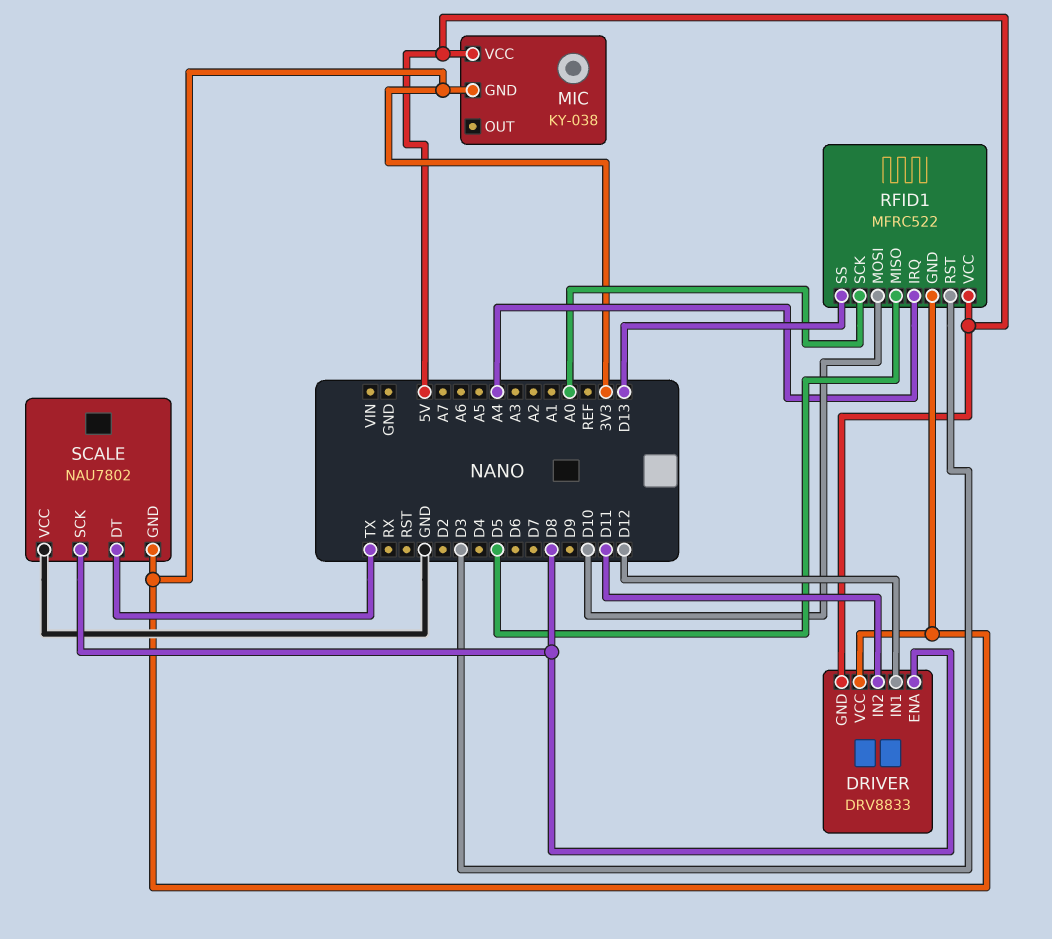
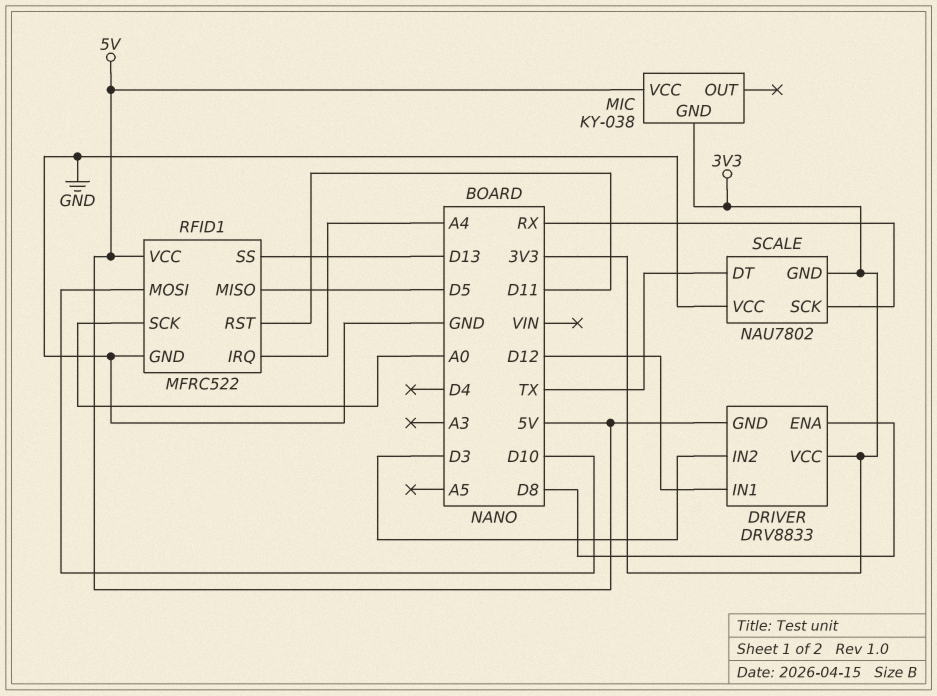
DRIVER pin IN2: D11 -> D3
RFID1 pin GND: 3V3 -> GND
RFID1 pin RST: D3 -> D11
SCALE pin SCK: D8 -> RX

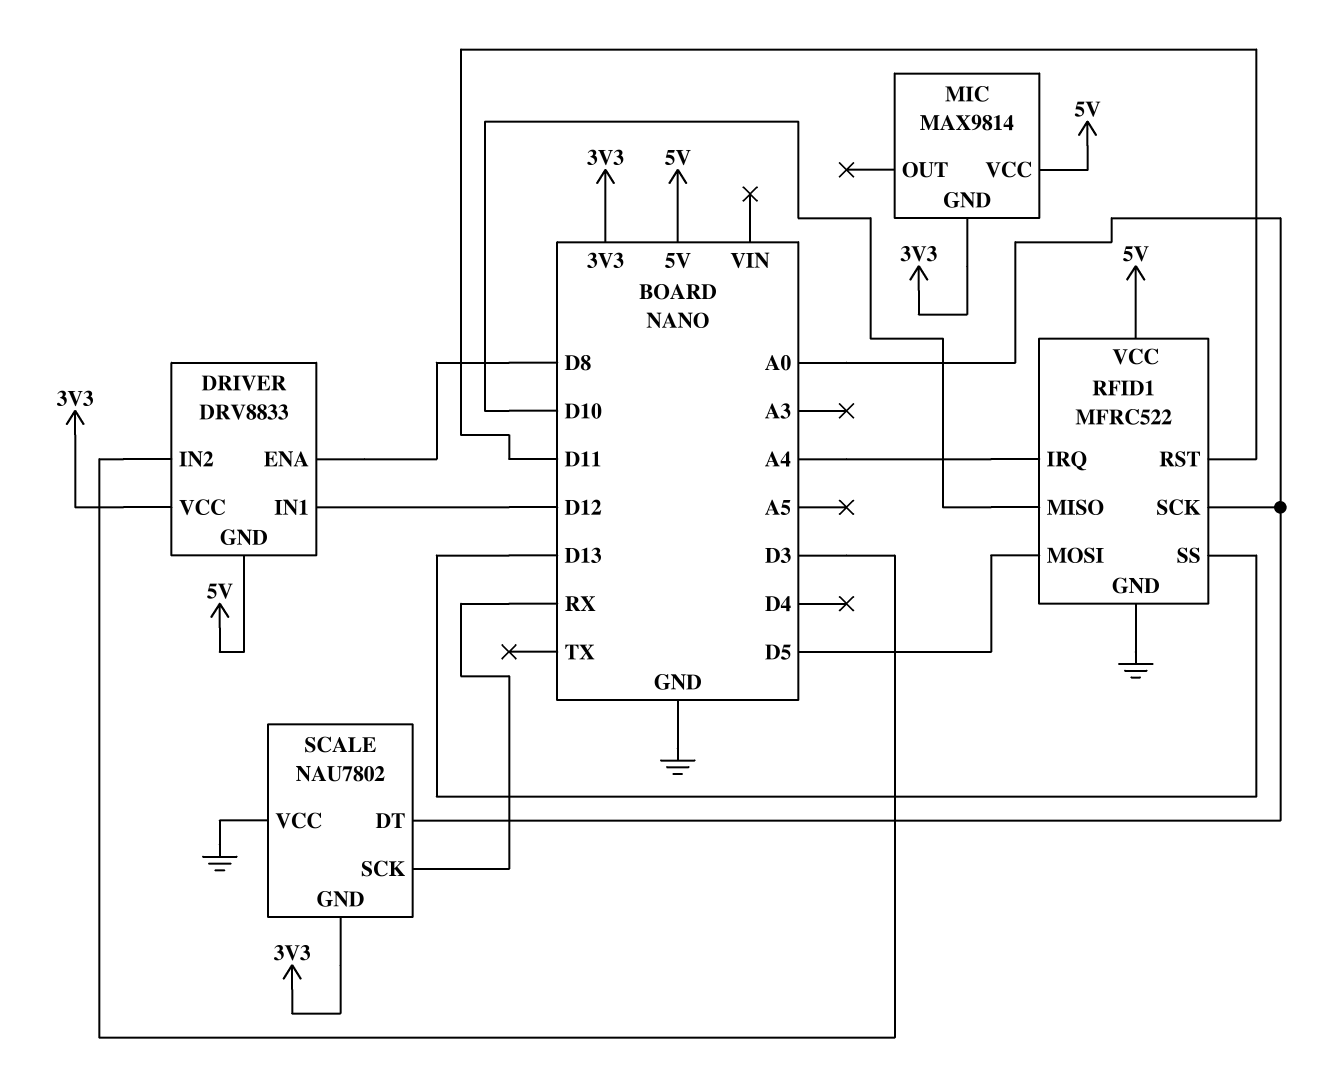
MIC: KY-038 -> MAX9814
RFID1 pin MISO: D5 -> D10
RFID1 pin MOSI: D10 -> D5
SCALE pin DT: TX -> A0

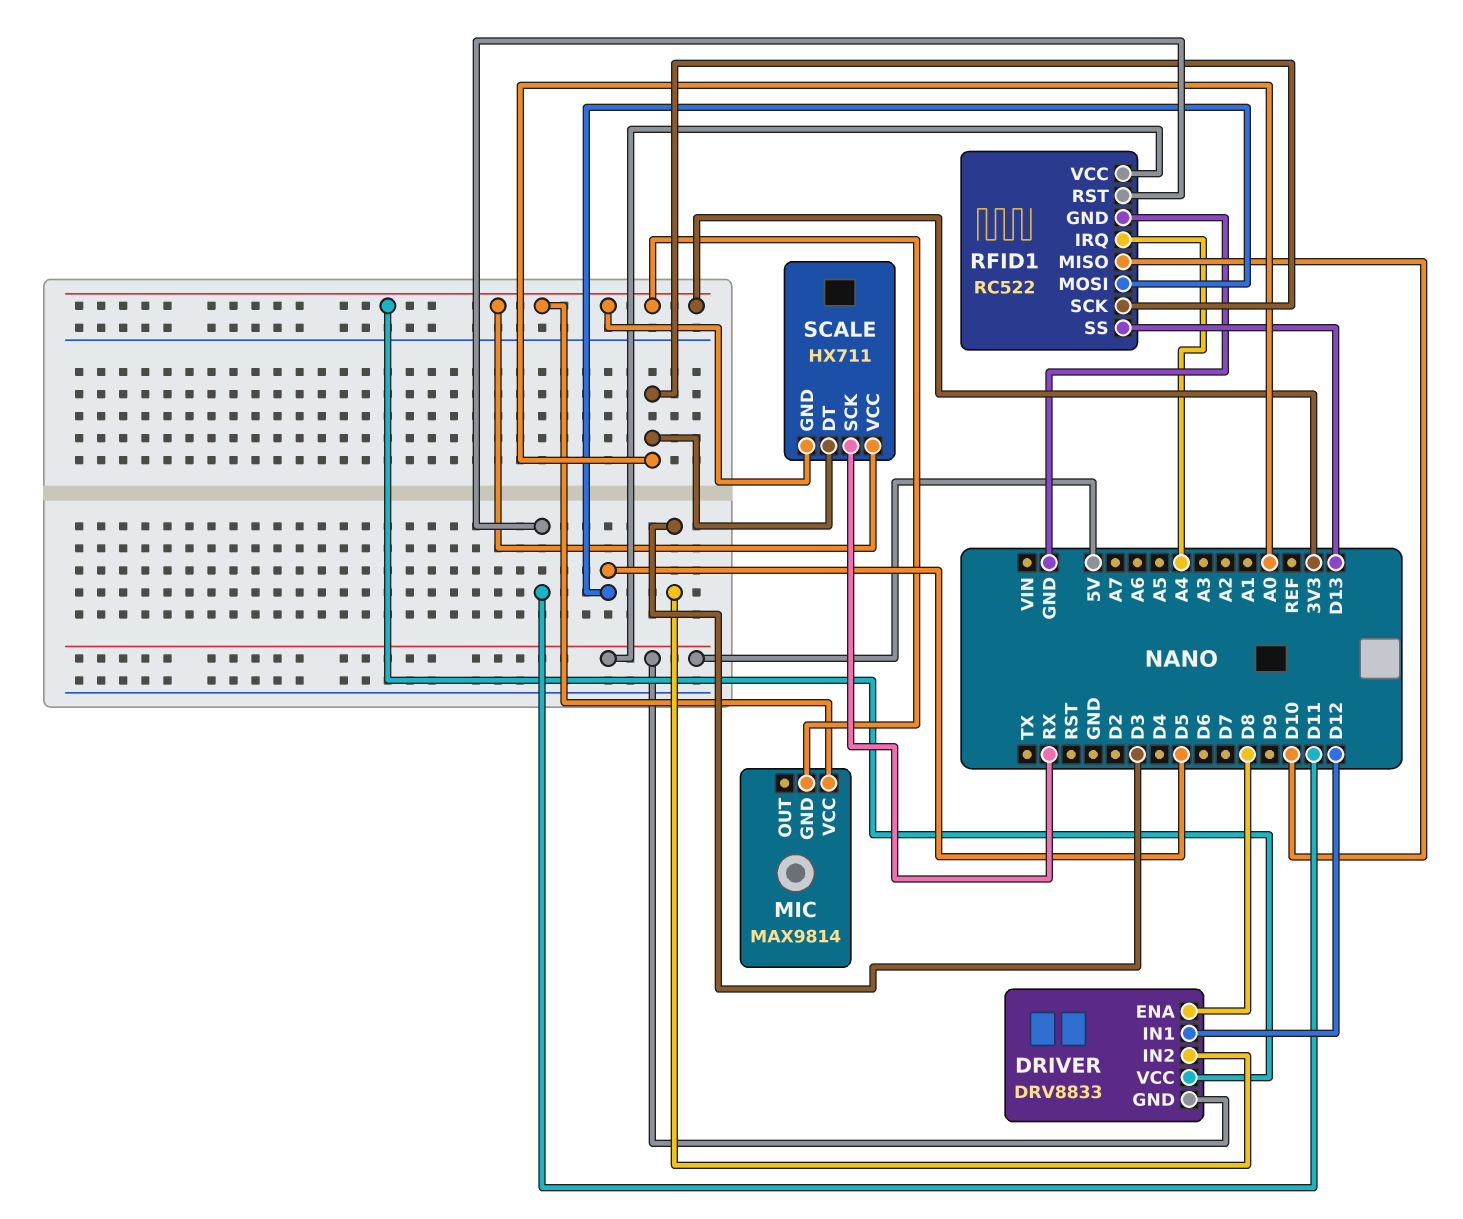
MIC pin VCC: 5V -> 3V3
RFID1: MFRC522 -> RC522
SCALE: NAU7802 -> HX711
SCALE pin VCC: GND -> 3V3

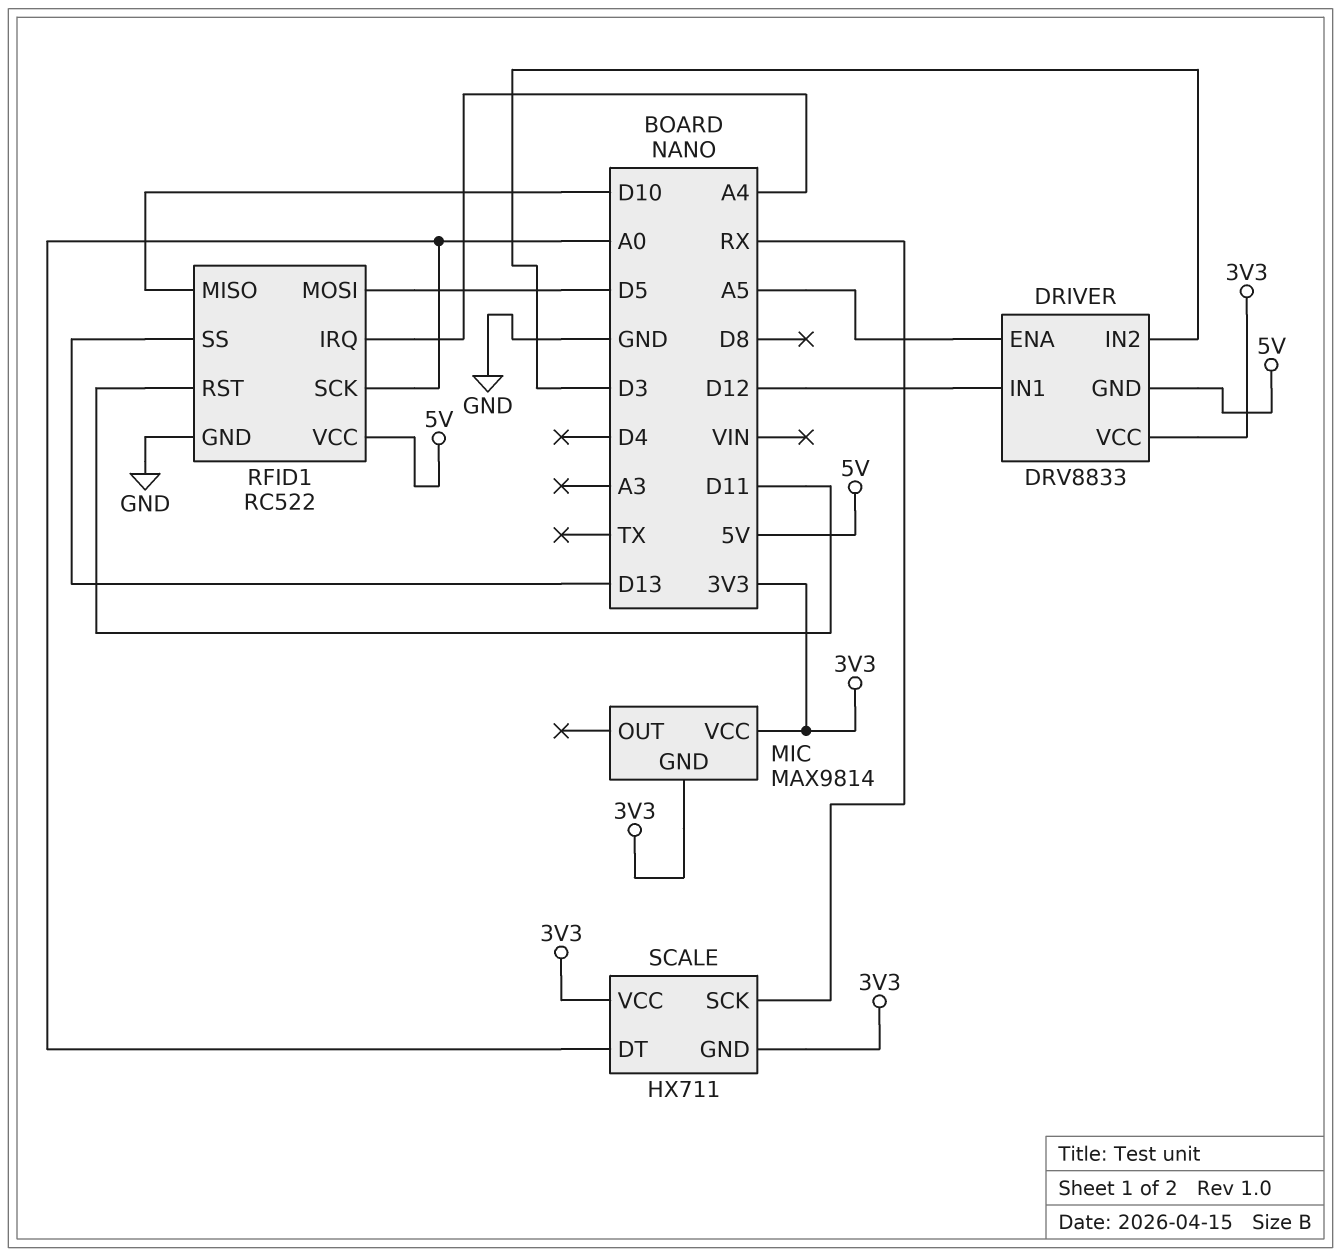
DRIVER pin ENA: D8 -> A5

